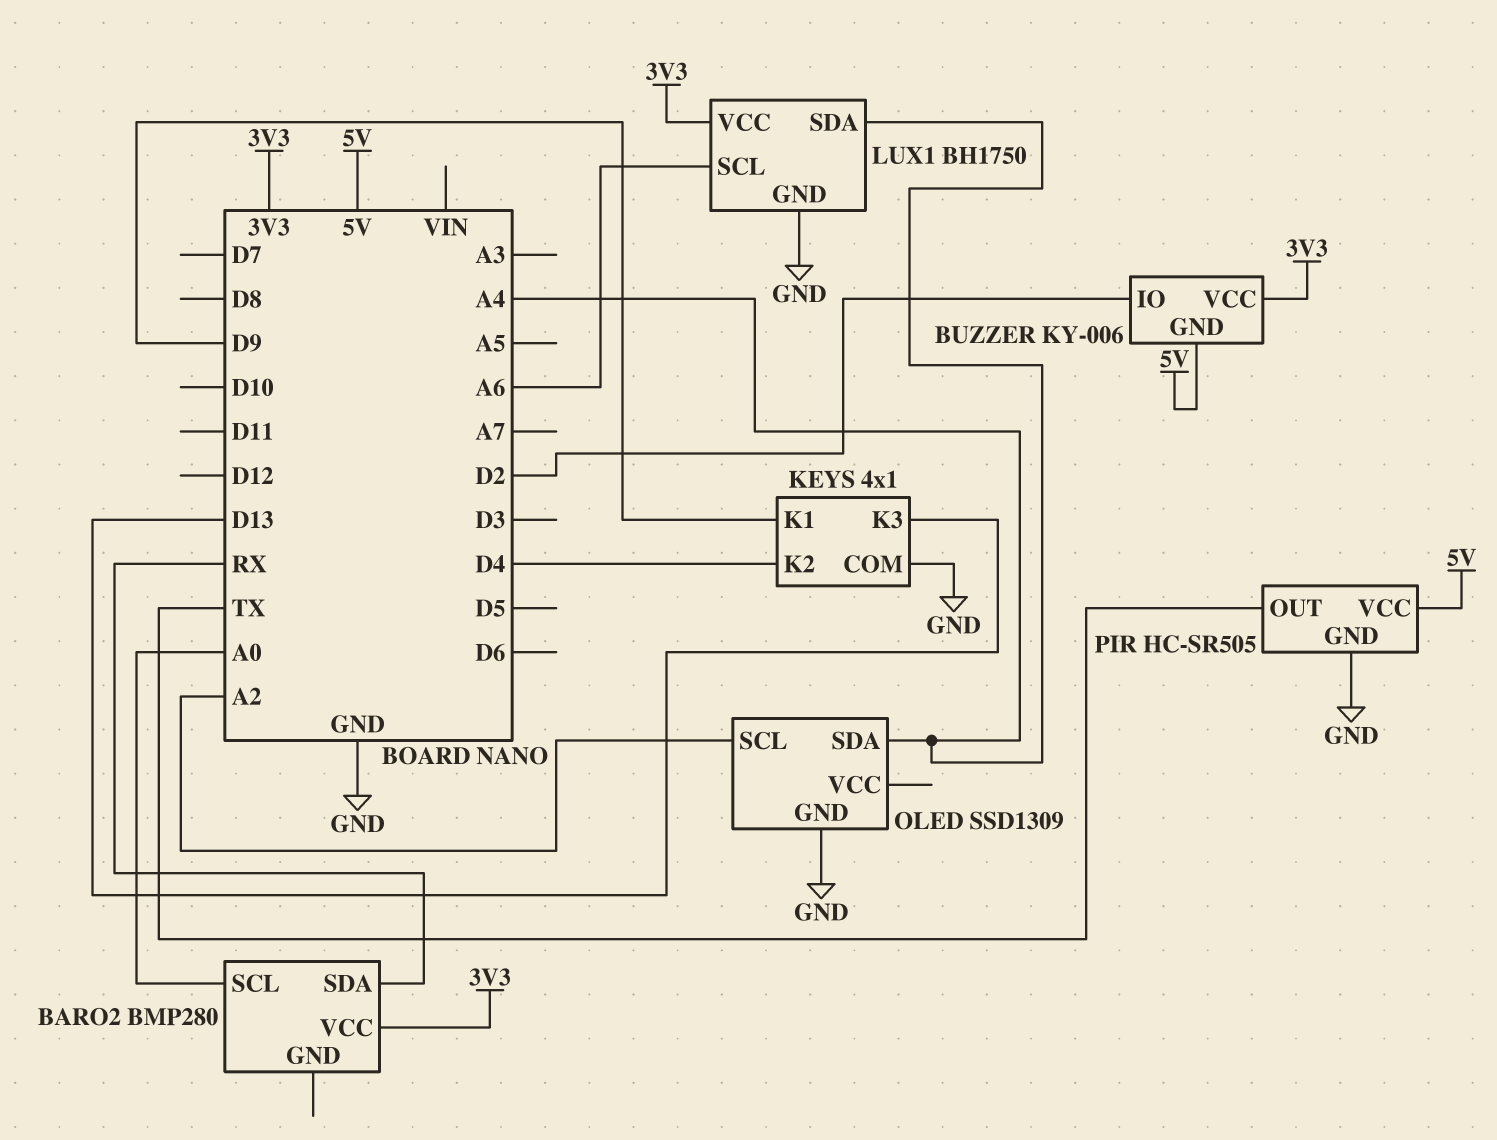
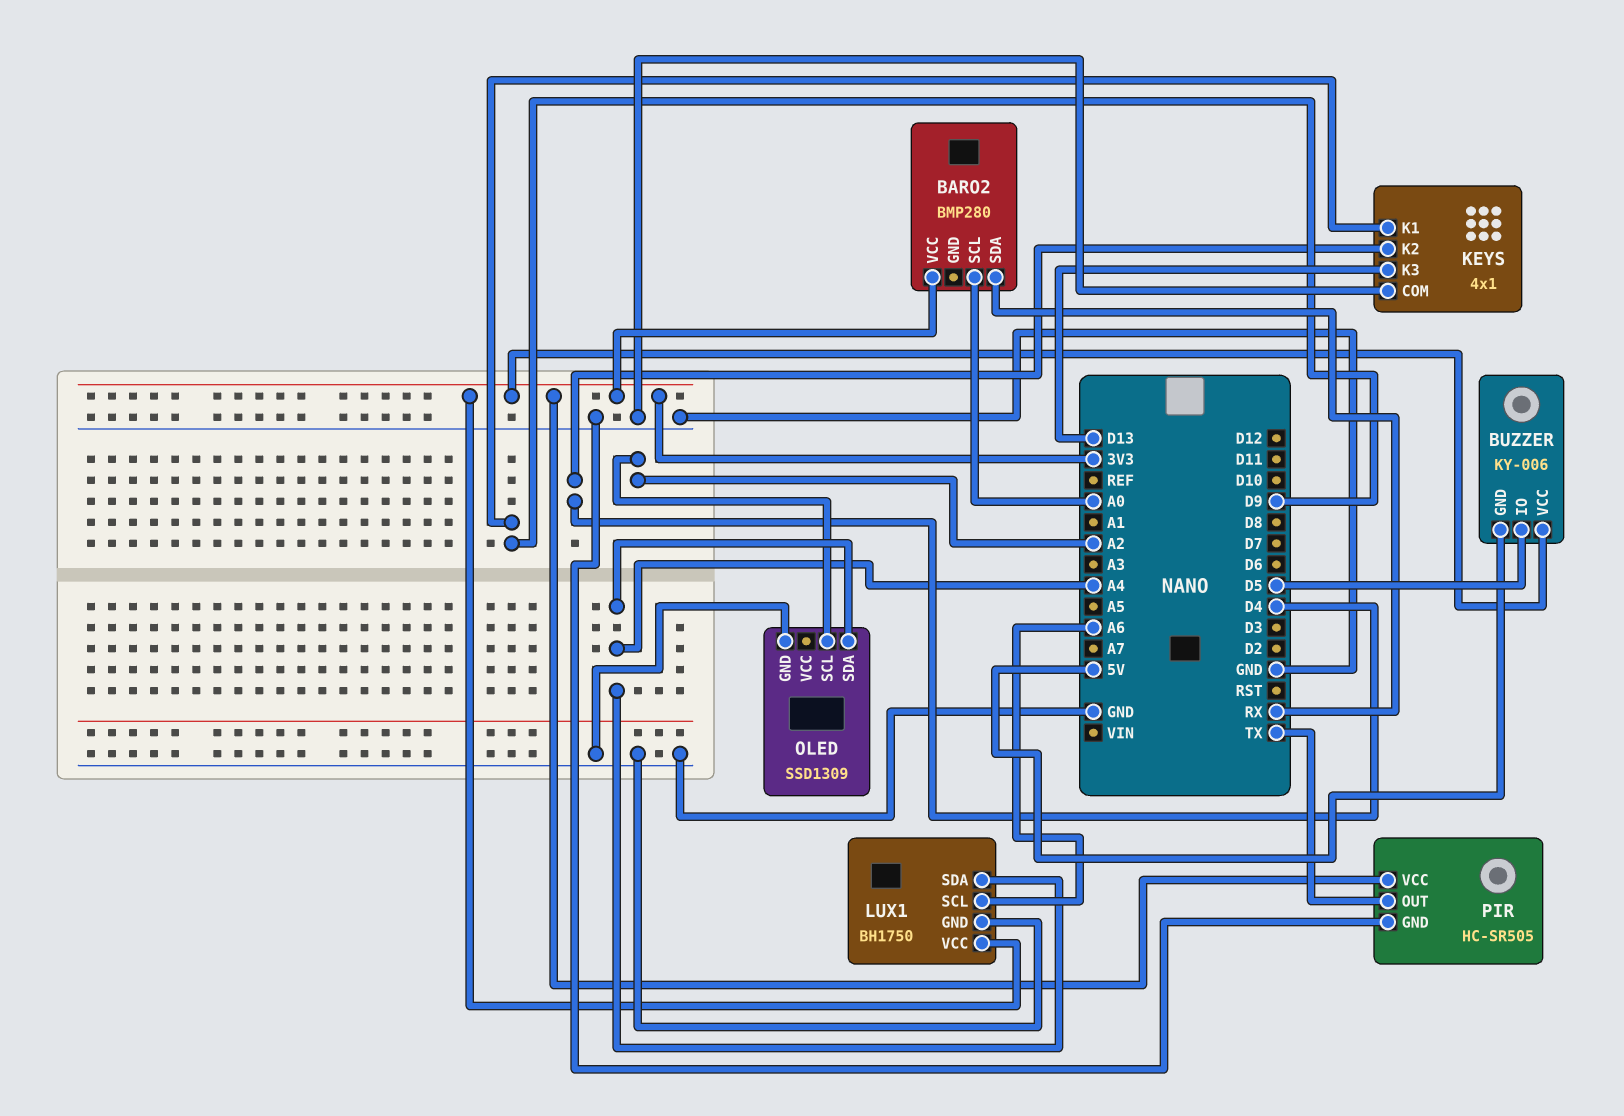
BUZZER pin IO: D2 -> D5
PIR pin VCC: 5V -> 3V3

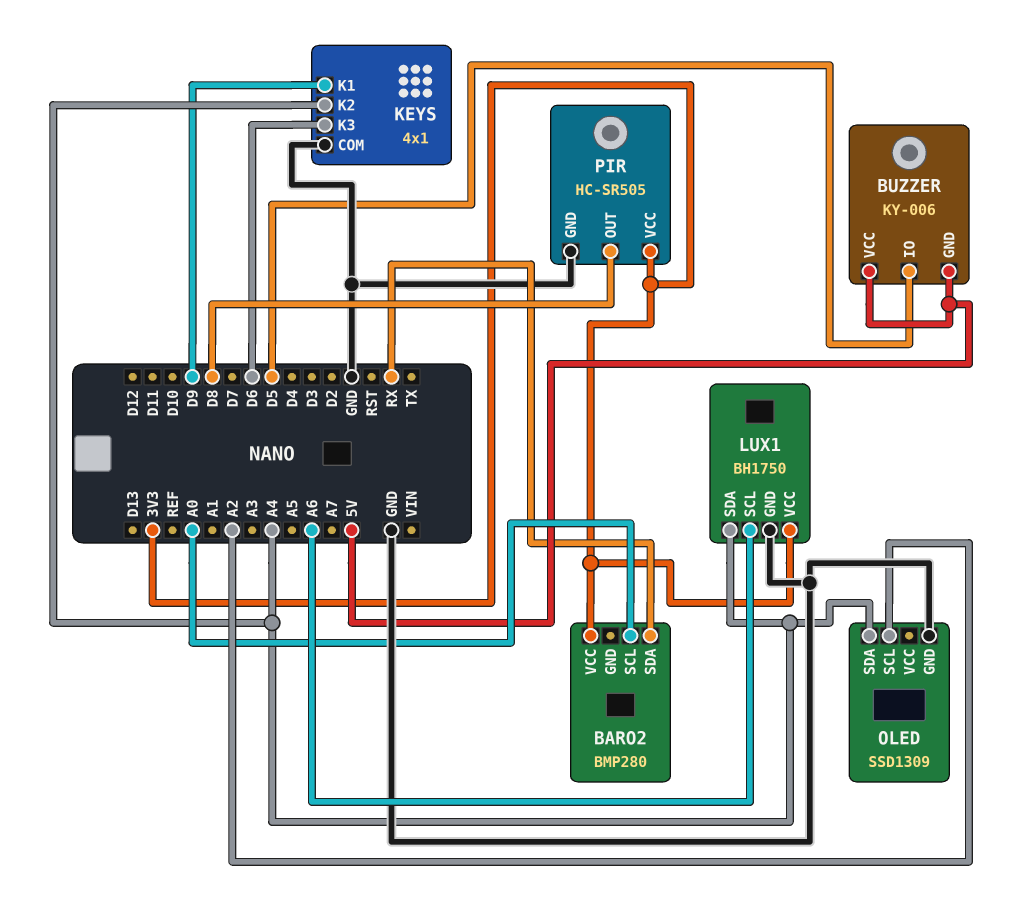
BUZZER pin VCC: 3V3 -> 5V
KEYS pin K2: D4 -> A4
KEYS pin K3: D13 -> D6
PIR pin OUT: TX -> D8

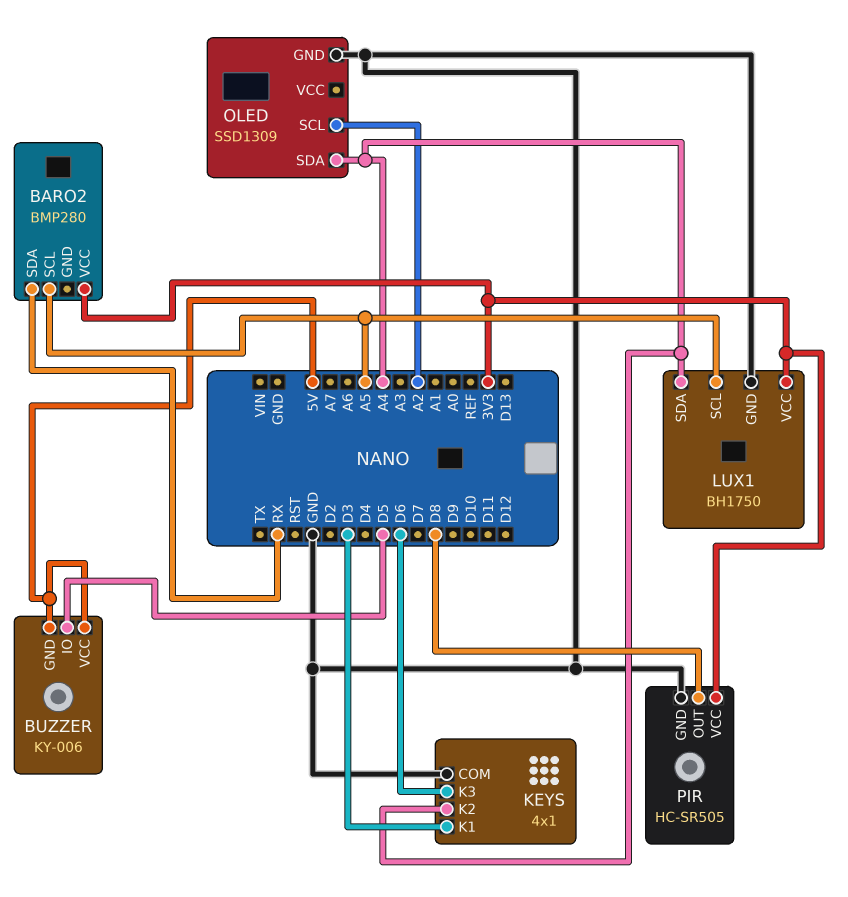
BARO2 pin SCL: A0 -> A5
KEYS pin K1: D9 -> D3
LUX1 pin SCL: A6 -> A5

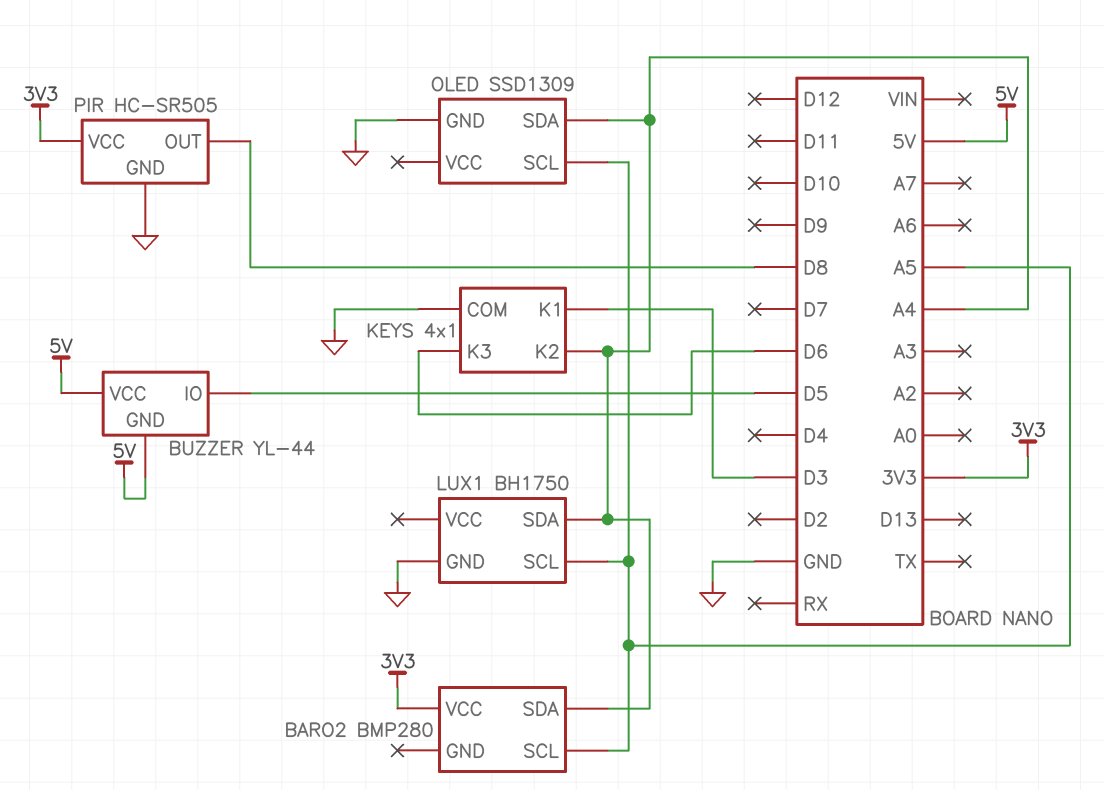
BARO2 pin SDA: RX -> A4
BUZZER: KY-006 -> YL-44
LUX1 pin VCC: 3V3 -> none
OLED pin SCL: A2 -> A5

